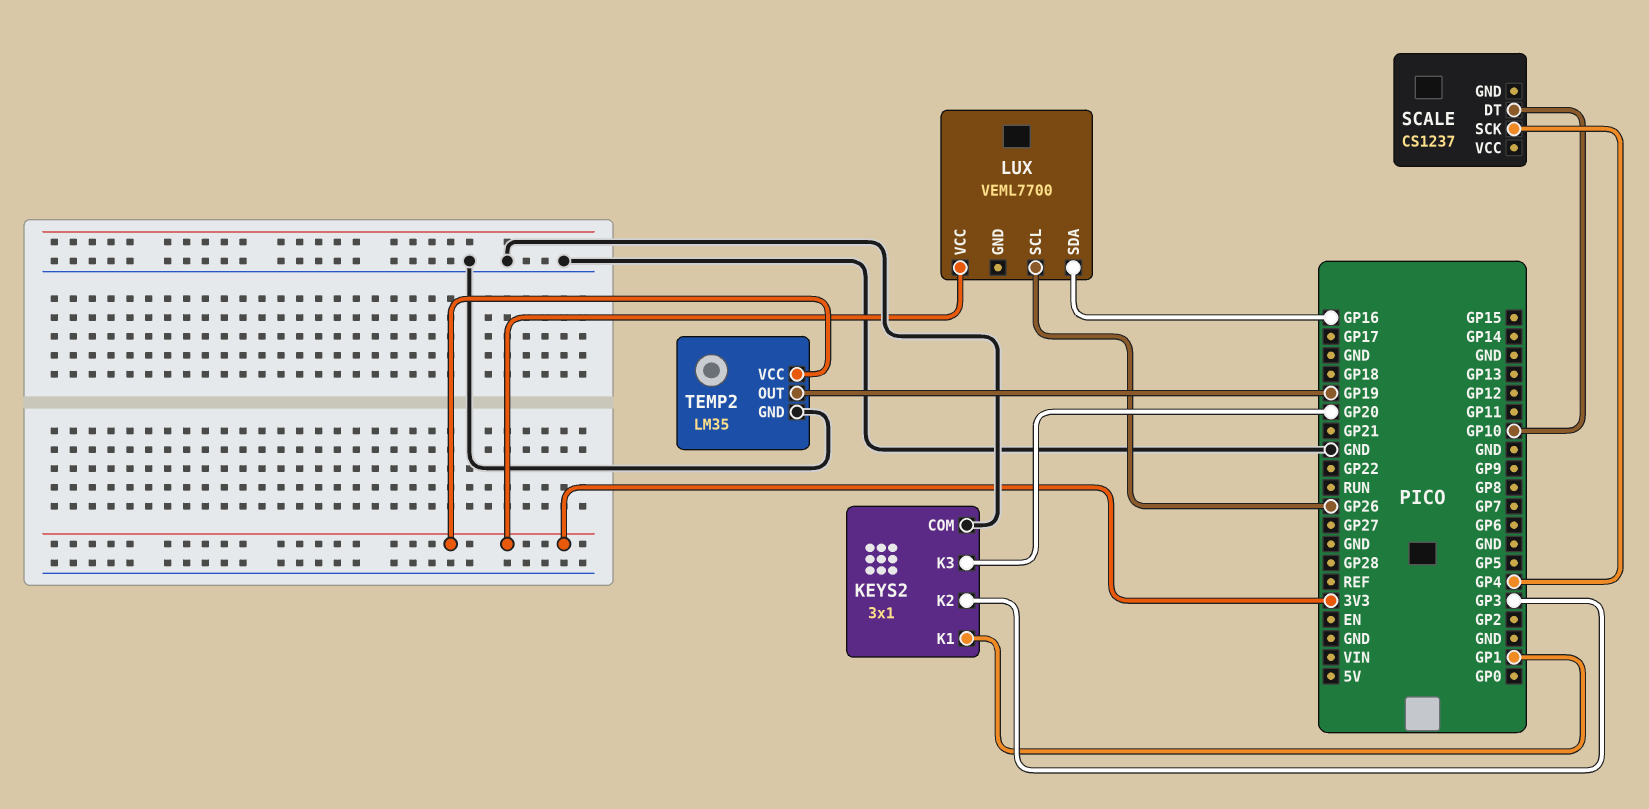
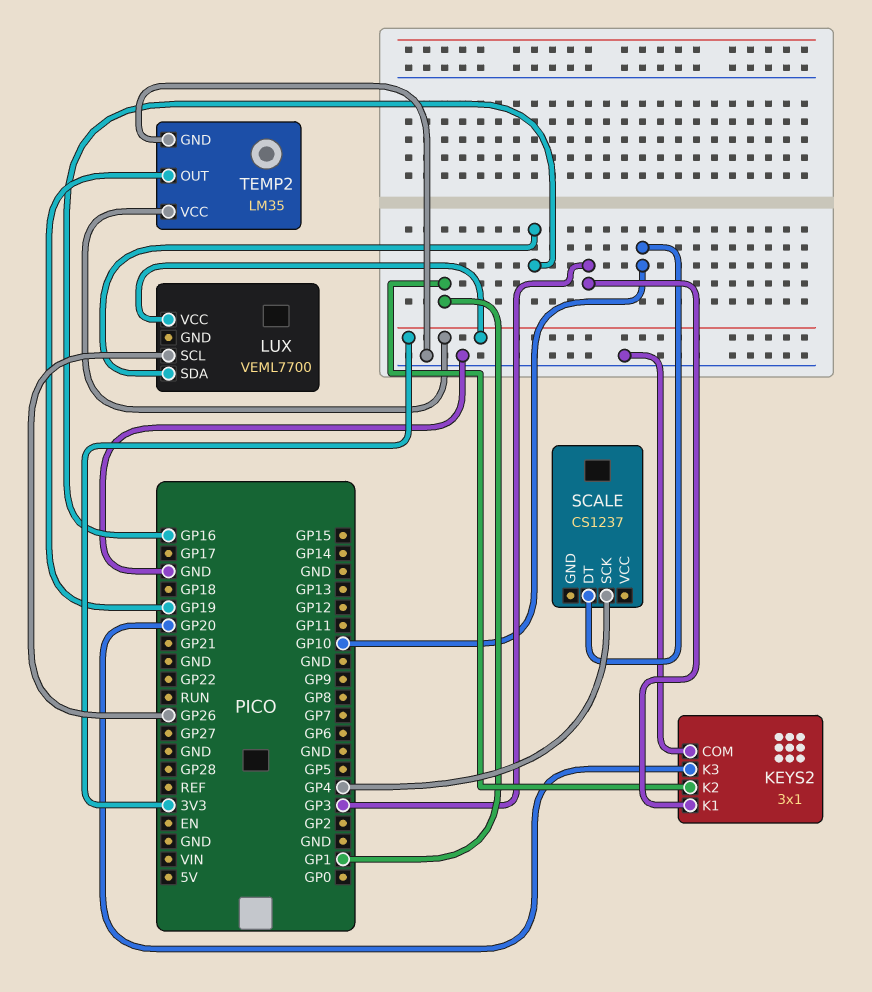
KEYS2 pin K1: GP1 -> GP3
KEYS2 pin K2: GP3 -> GP1

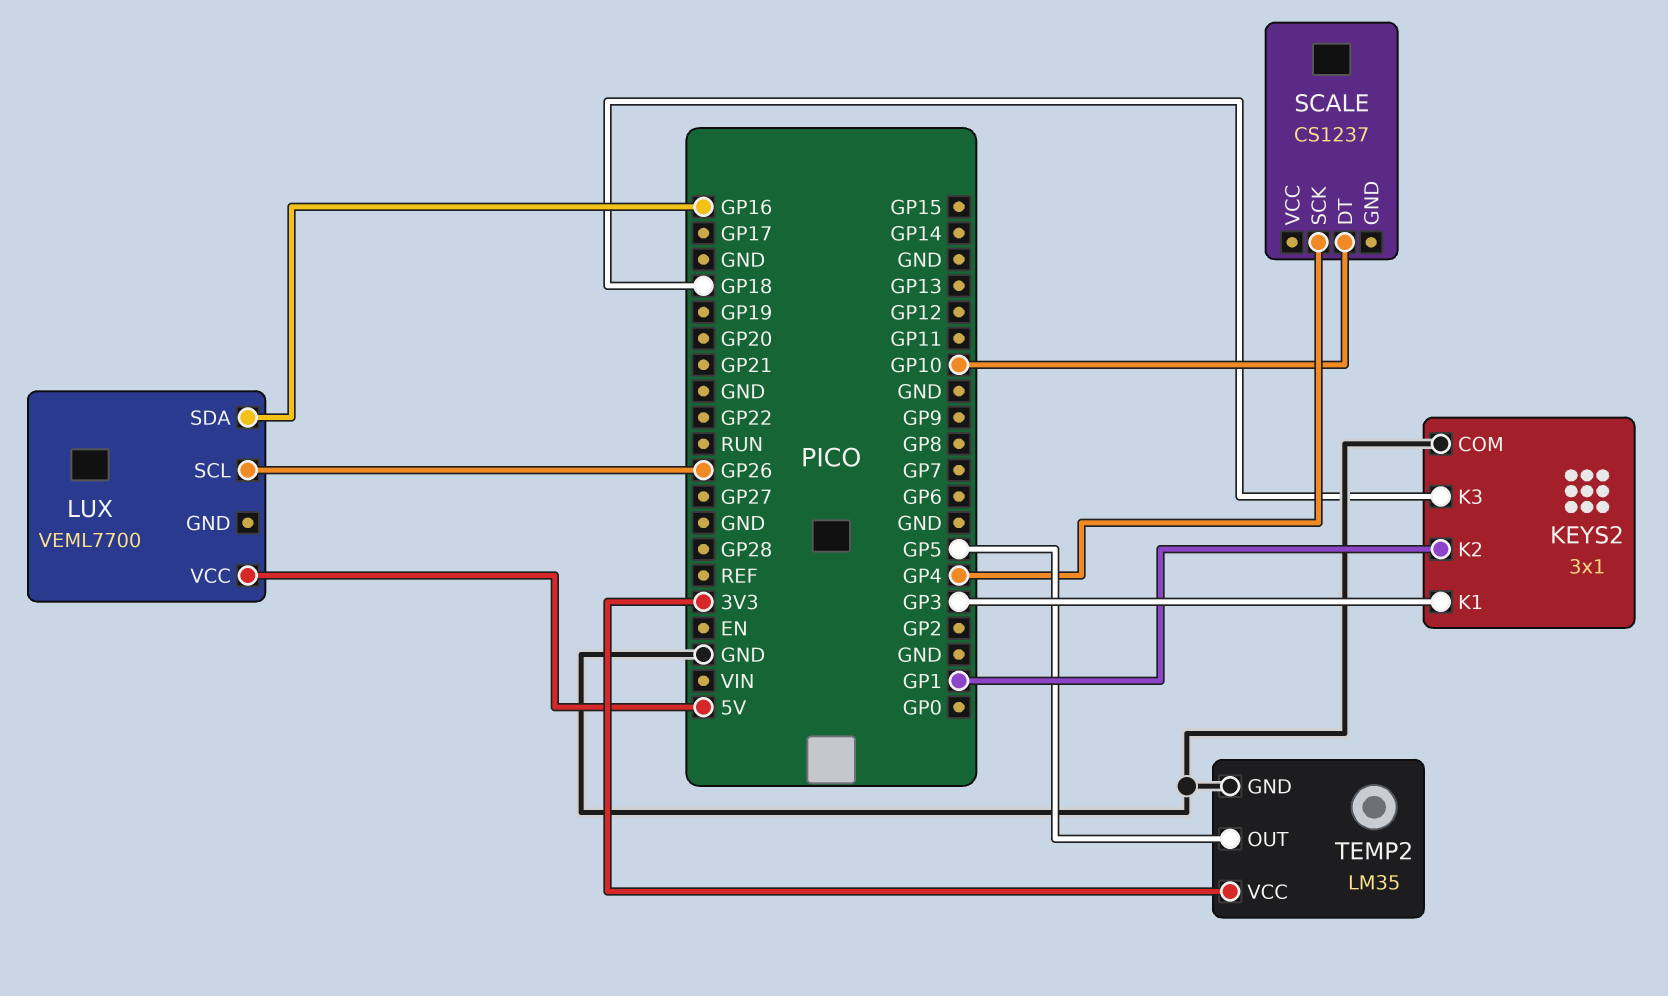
KEYS2 pin K3: GP20 -> GP18
LUX pin VCC: 3V3 -> 5V
TEMP2 pin OUT: GP19 -> GP5

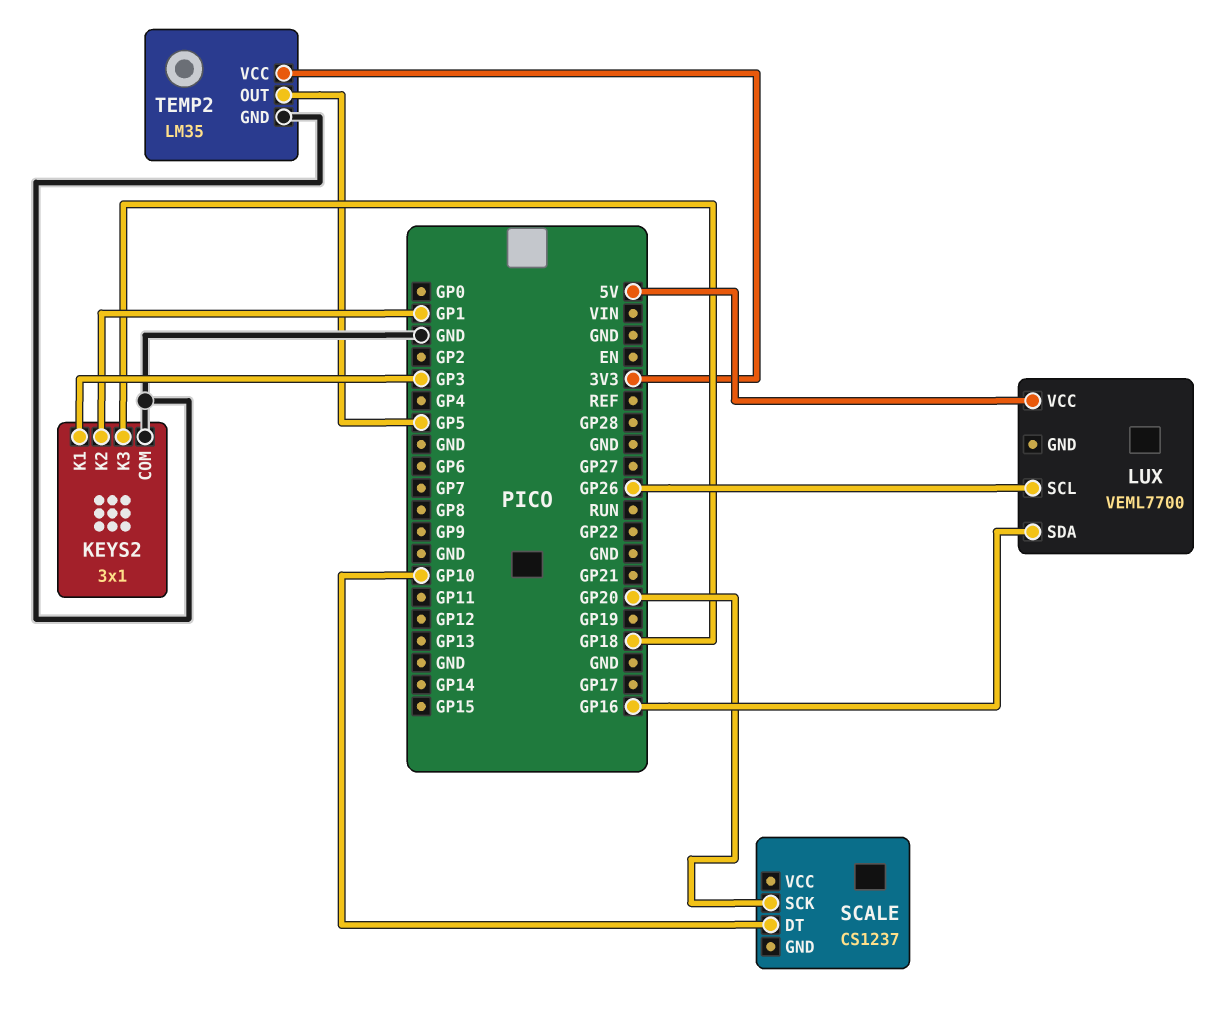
SCALE pin SCK: GP4 -> GP20

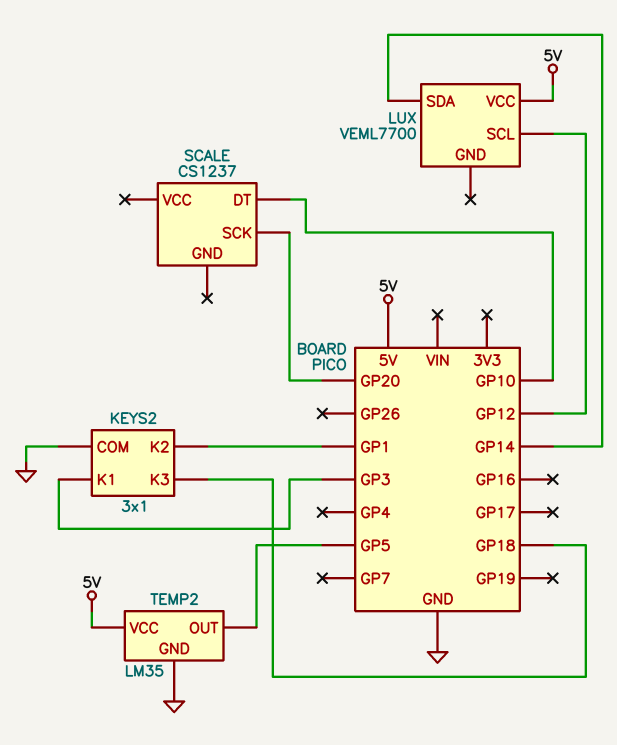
LUX pin SCL: GP26 -> GP12
LUX pin SDA: GP16 -> GP14
TEMP2 pin VCC: 3V3 -> 5V

